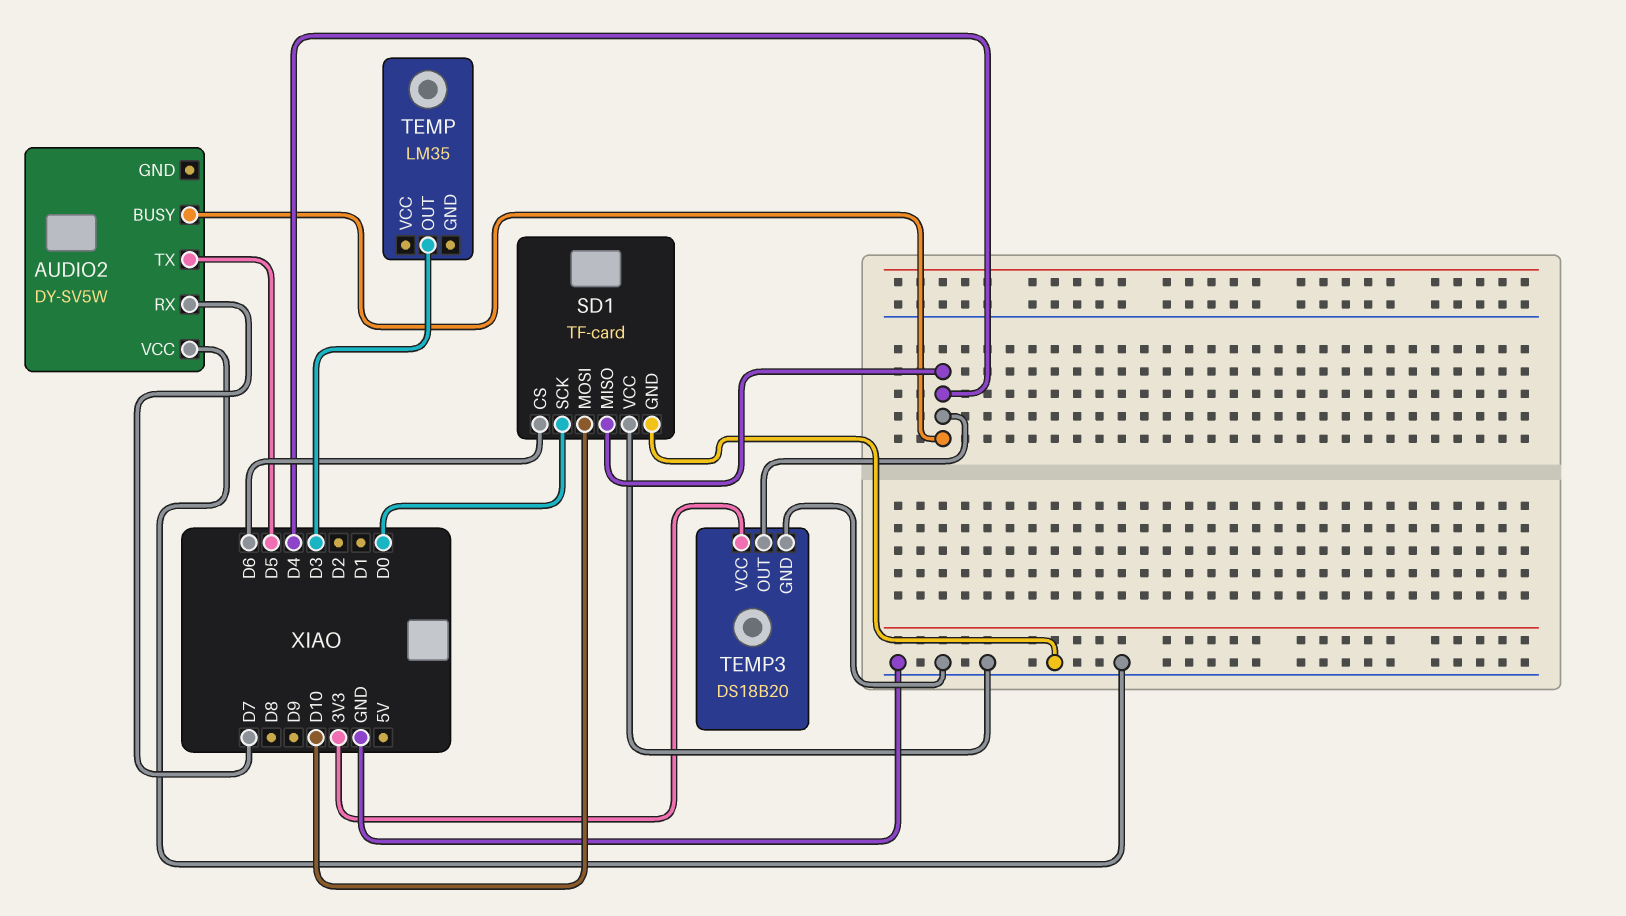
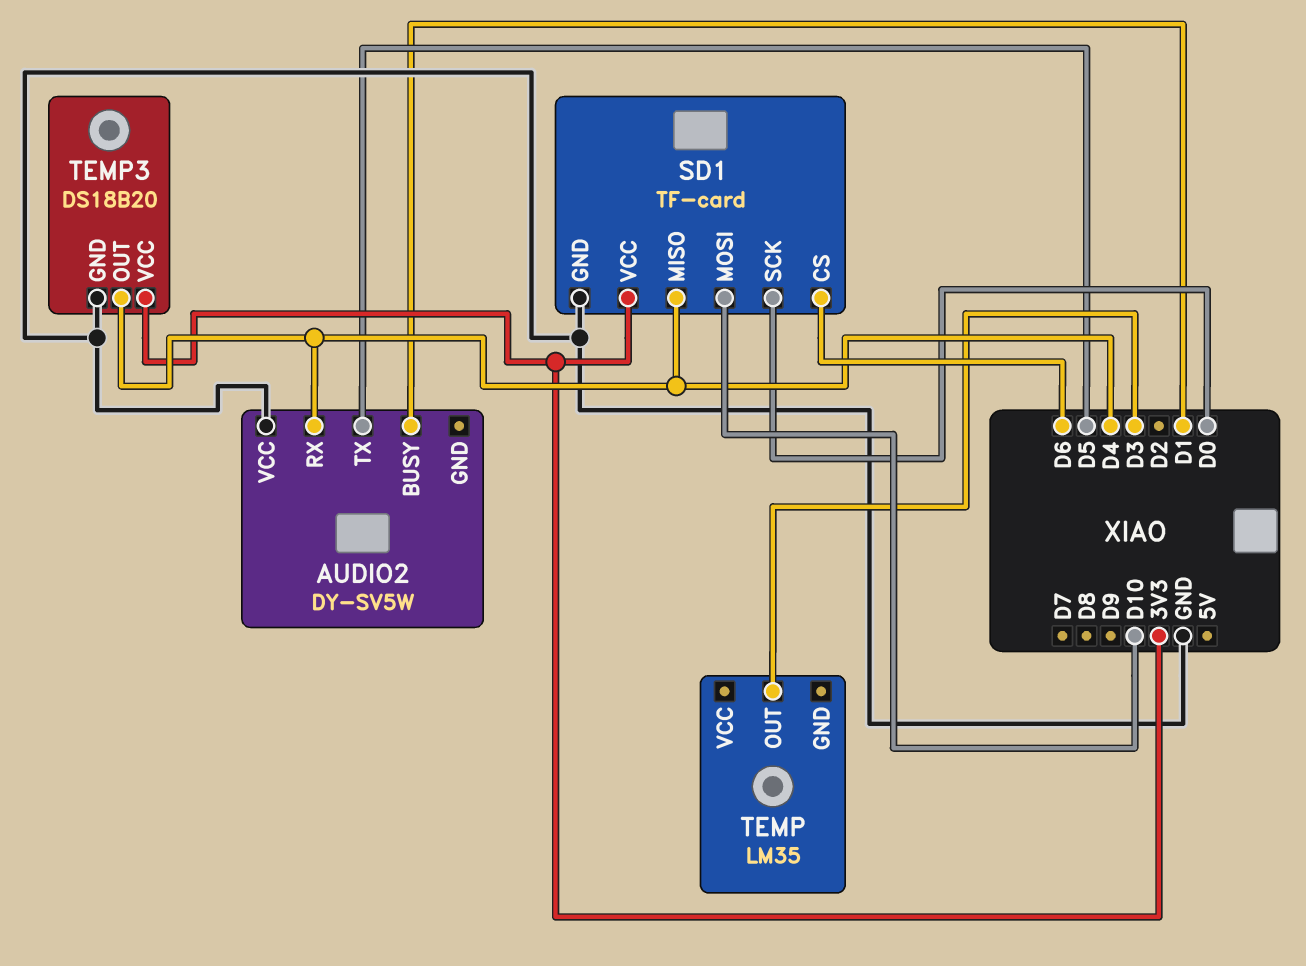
AUDIO2 pin BUSY: D4 -> D1
AUDIO2 pin RX: D7 -> D4
SD1 pin VCC: GND -> 3V3

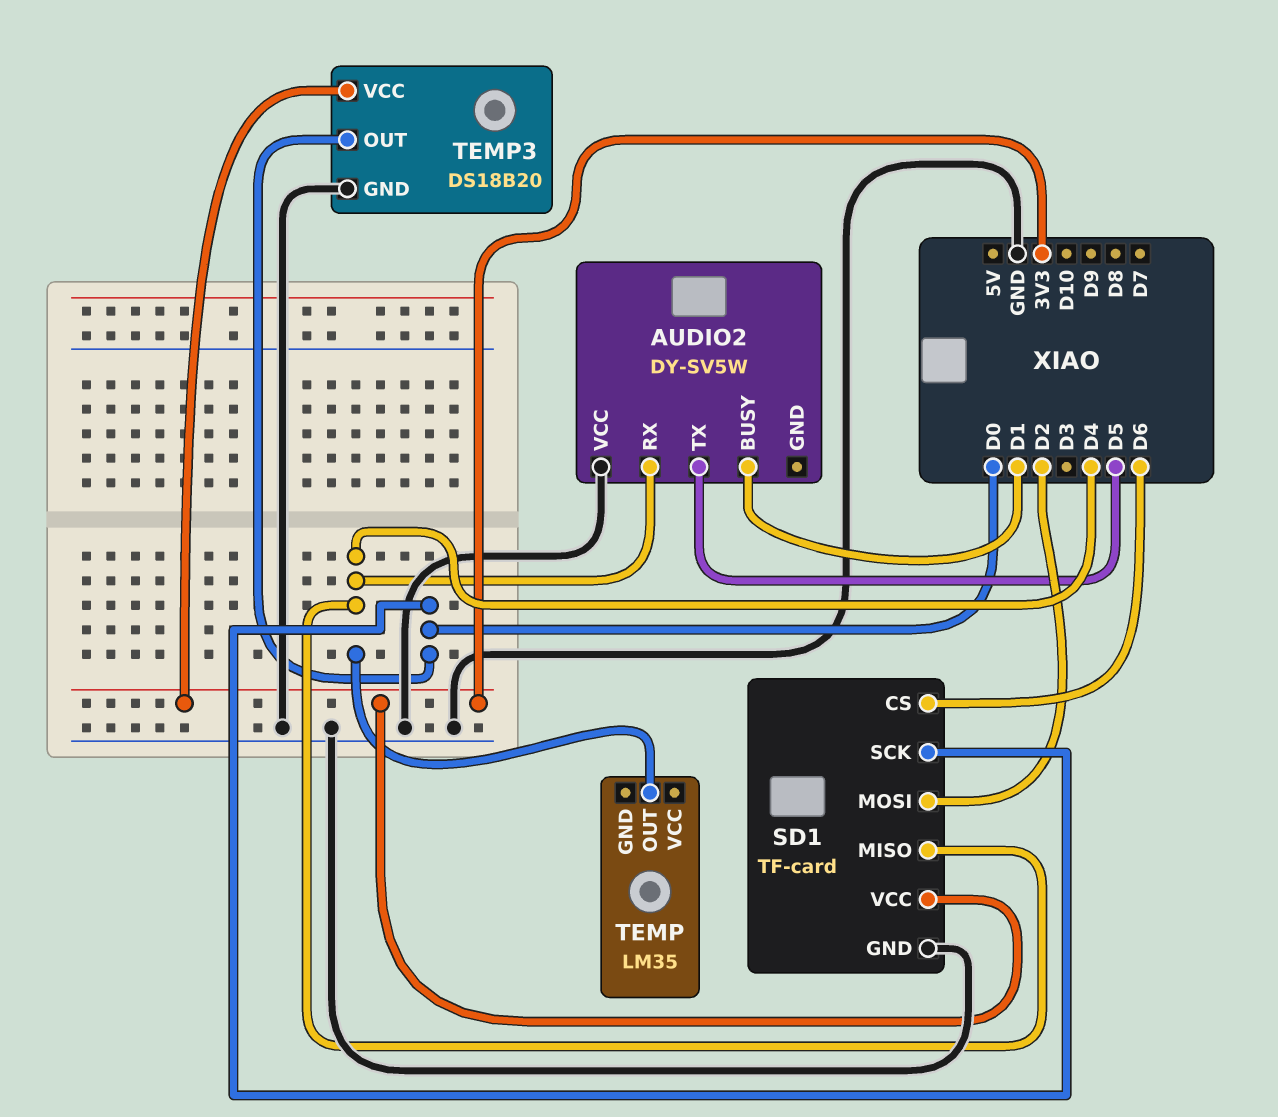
SD1 pin MOSI: D10 -> D2
TEMP pin OUT: D3 -> D4
TEMP3 pin OUT: D4 -> D0

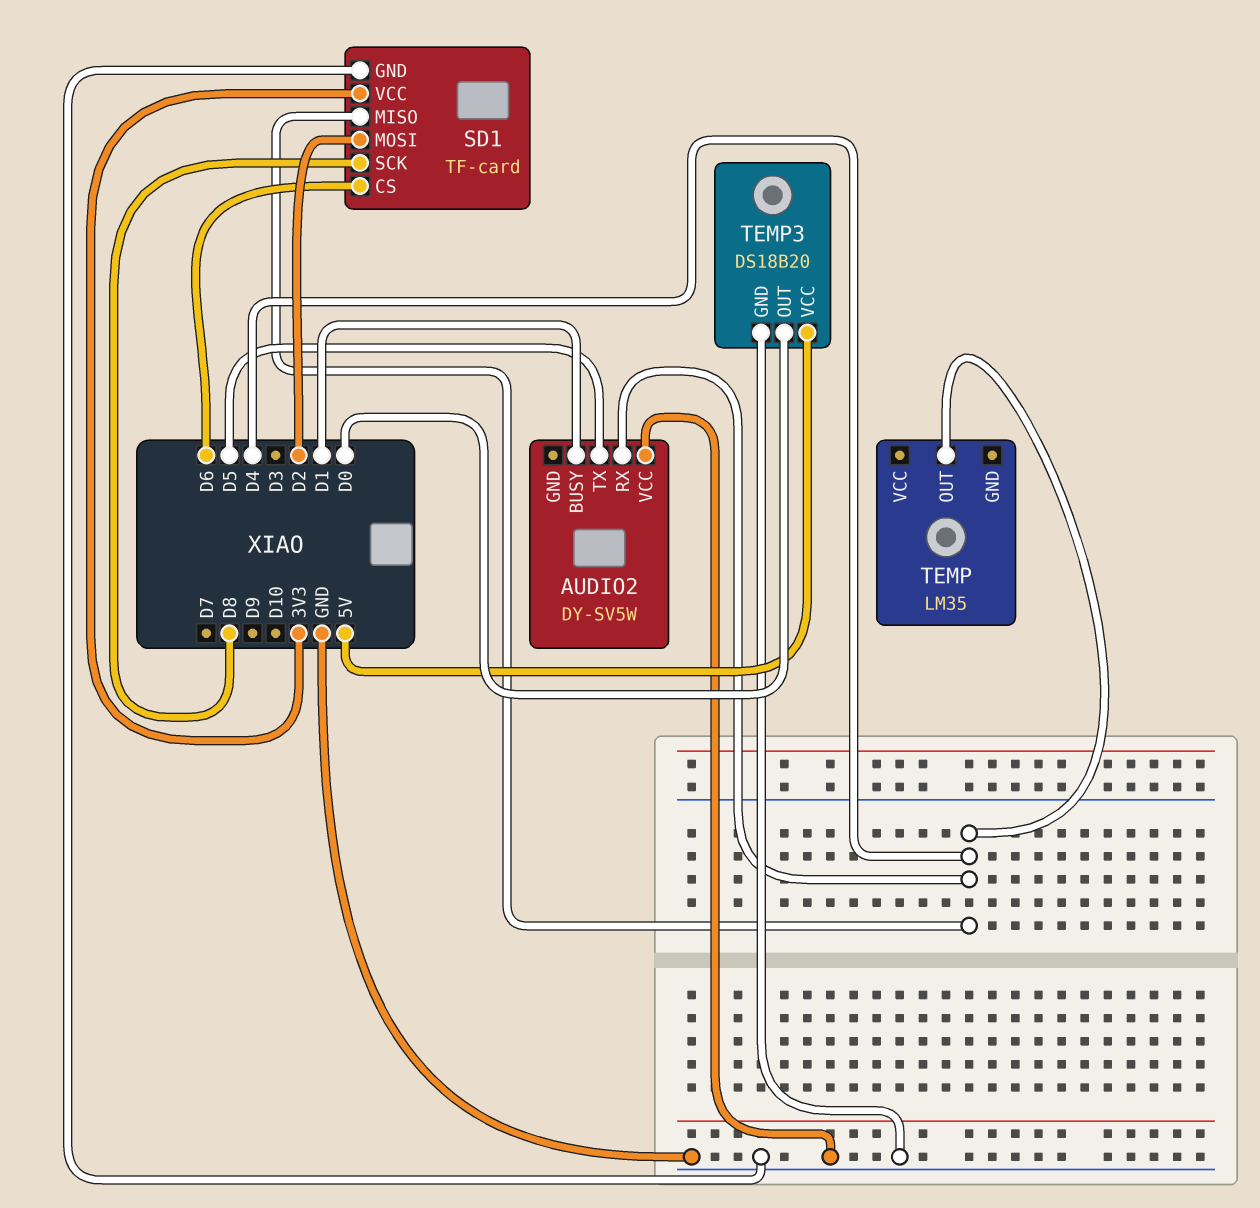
SD1 pin SCK: D0 -> D8
TEMP3 pin VCC: 3V3 -> 5V

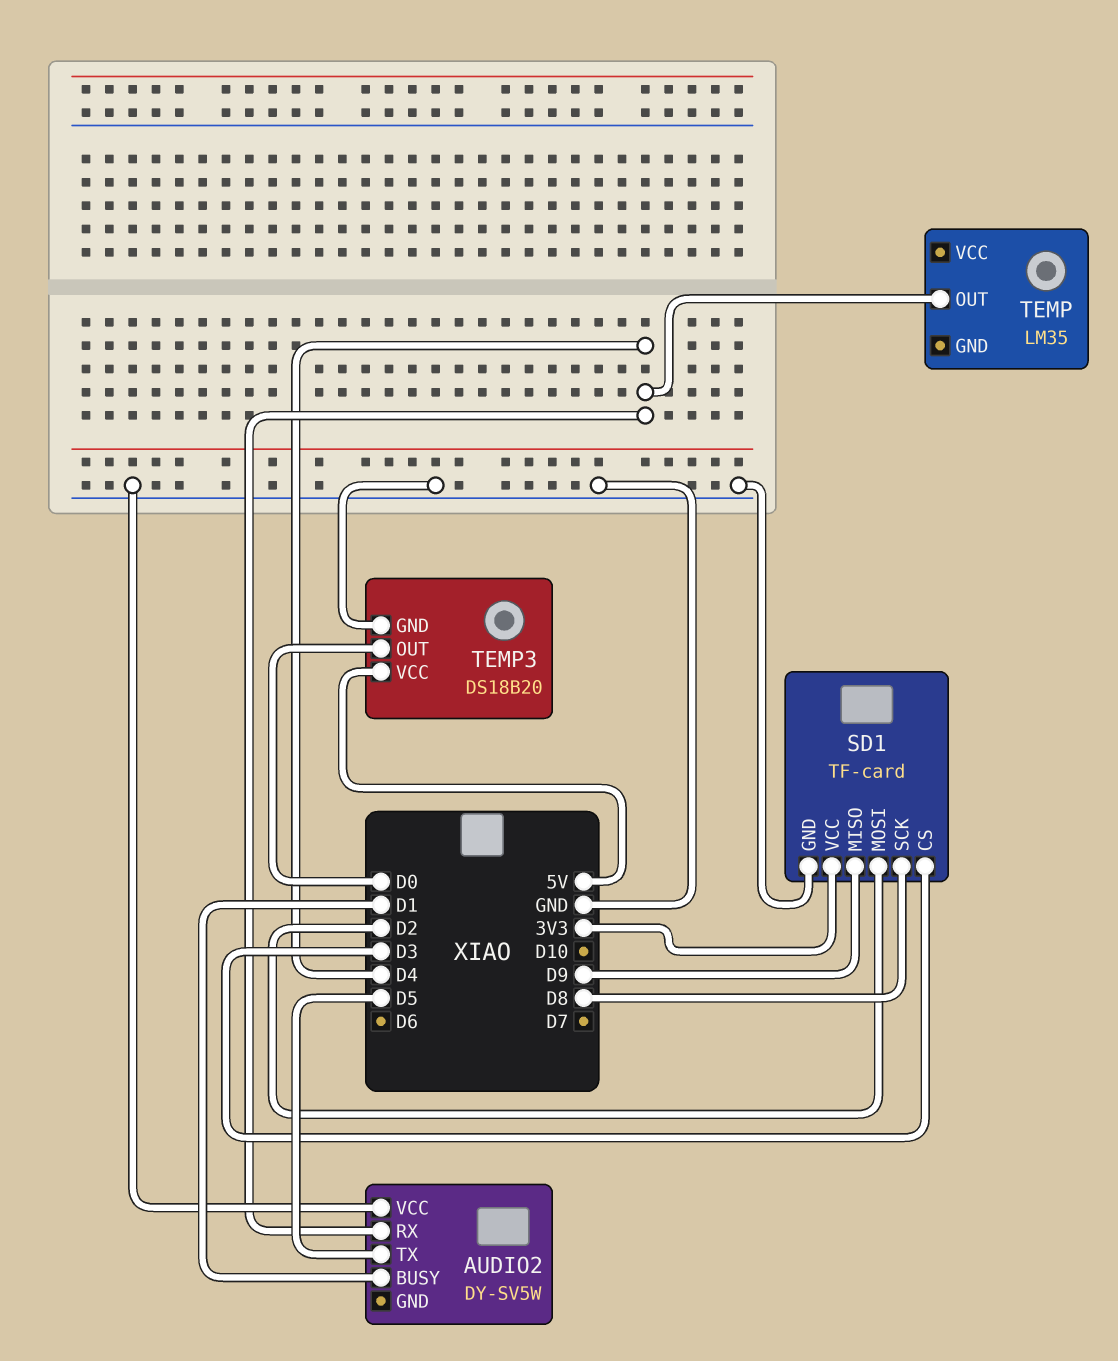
SD1 pin CS: D6 -> D3
SD1 pin MISO: D4 -> D9

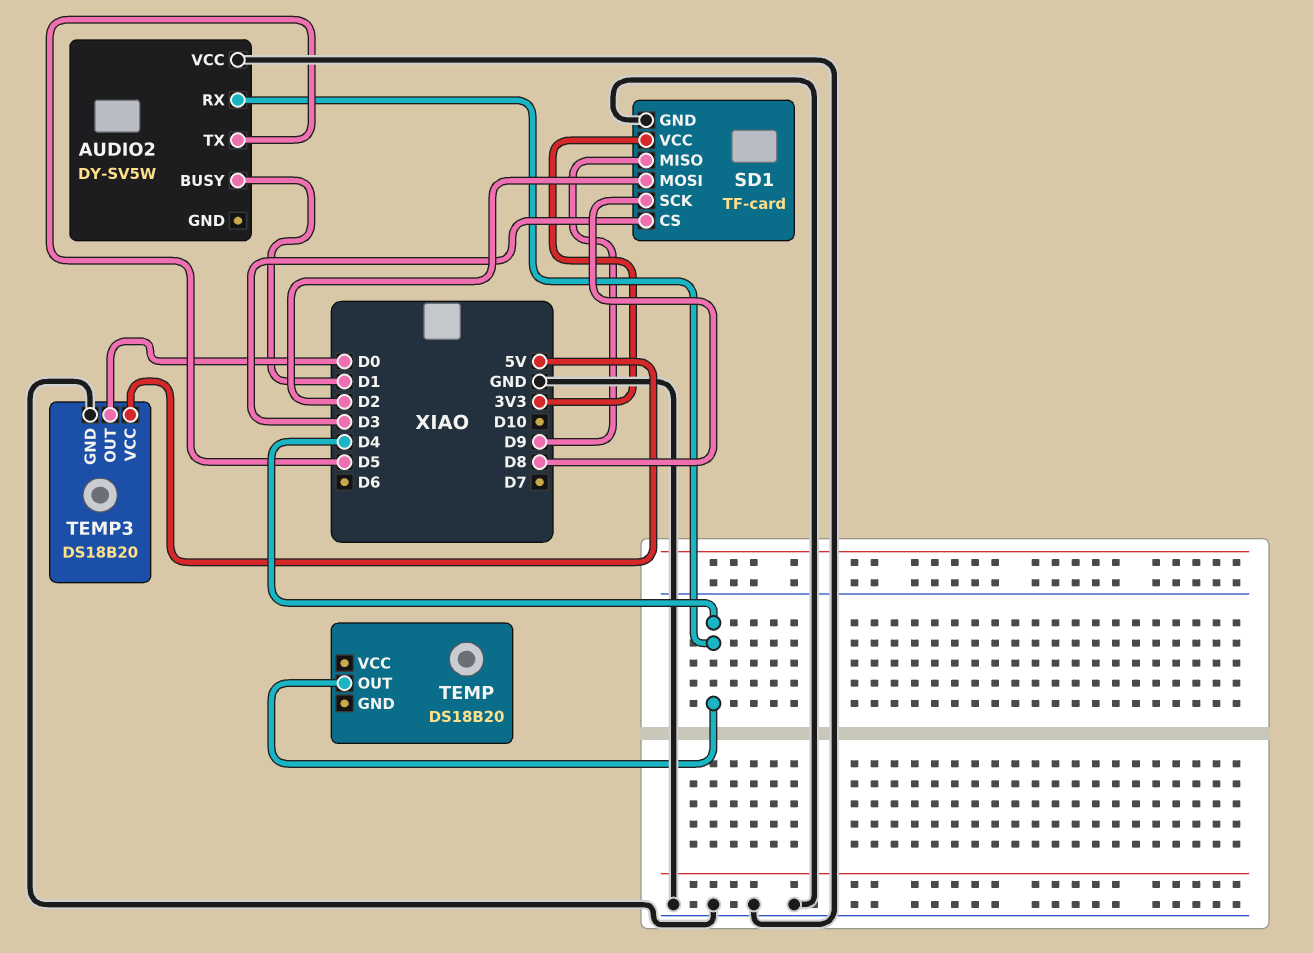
TEMP: LM35 -> DS18B20

